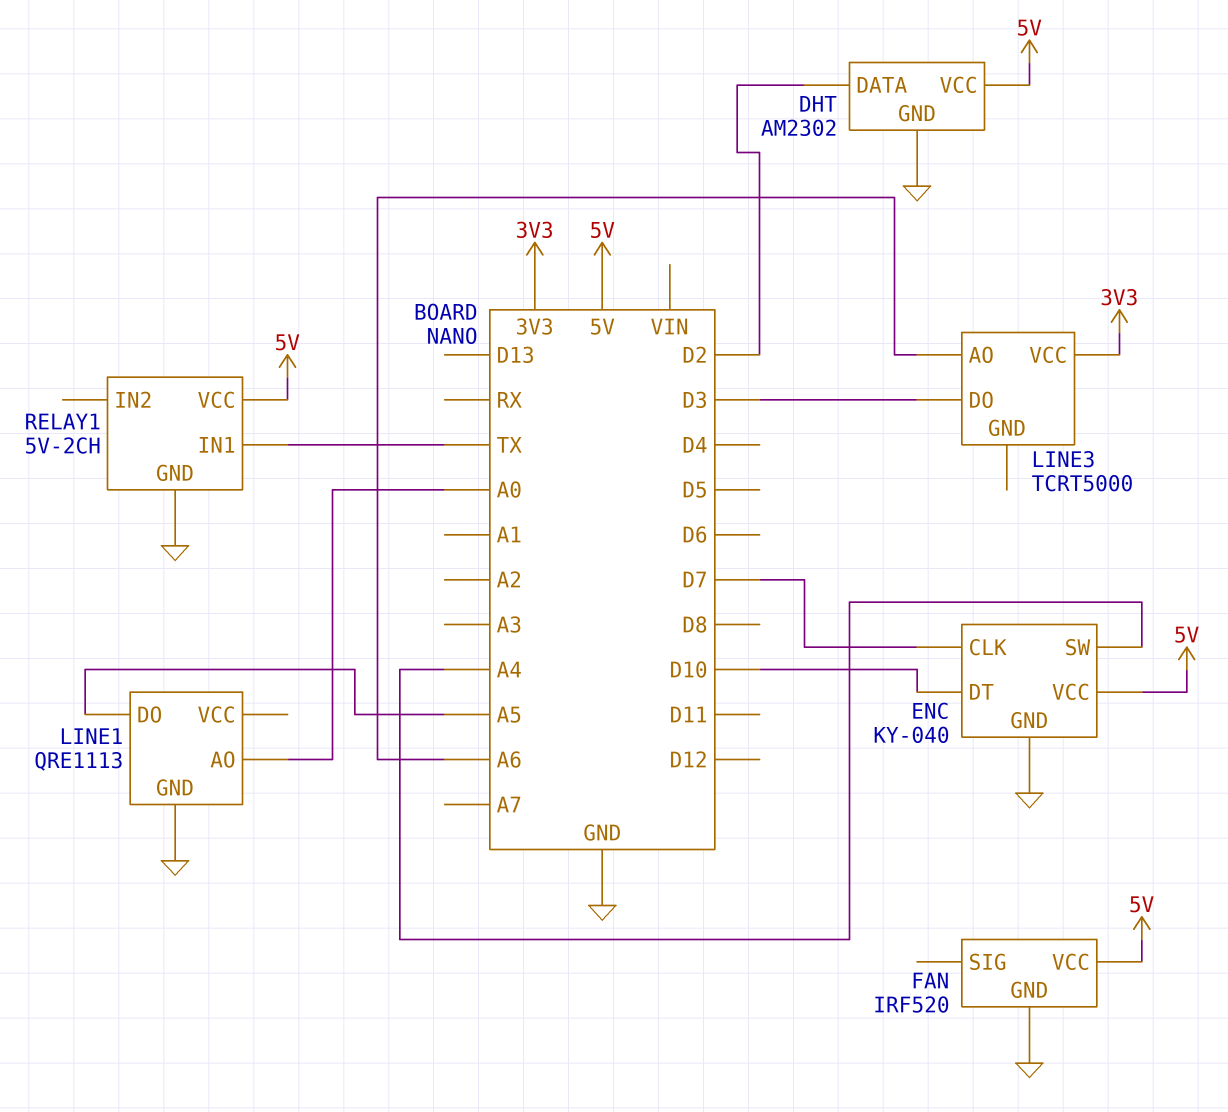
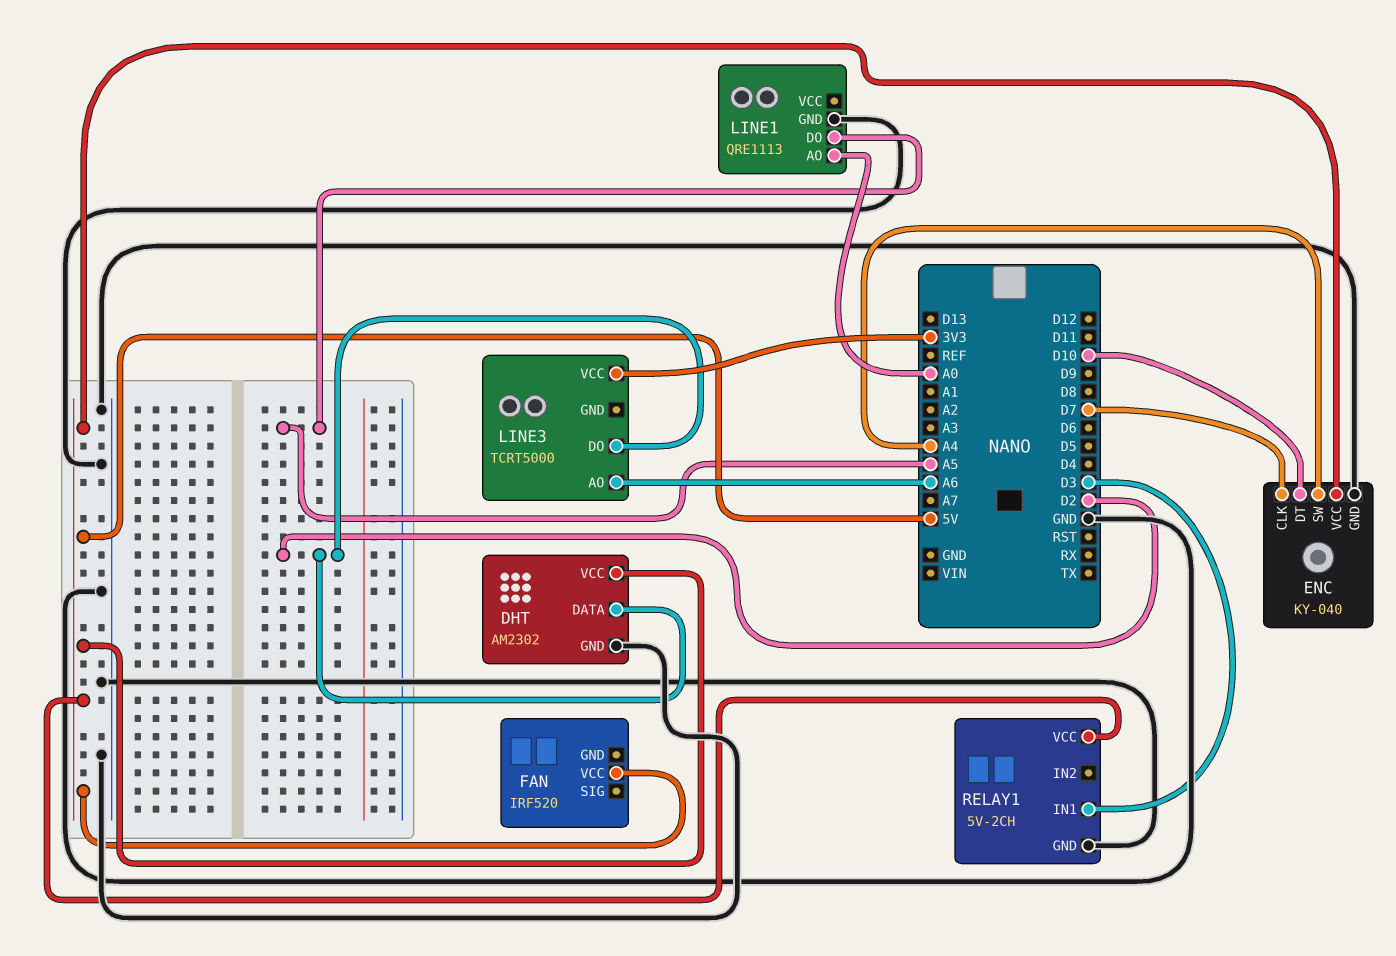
FAN pin GND: GND -> none
LINE3 pin DO: D3 -> D2
RELAY1 pin IN1: TX -> D3

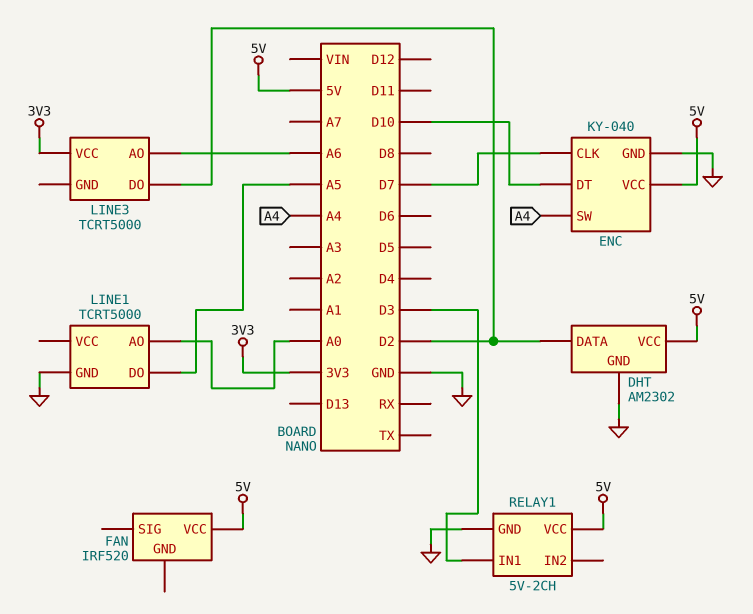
LINE1: QRE1113 -> TCRT5000

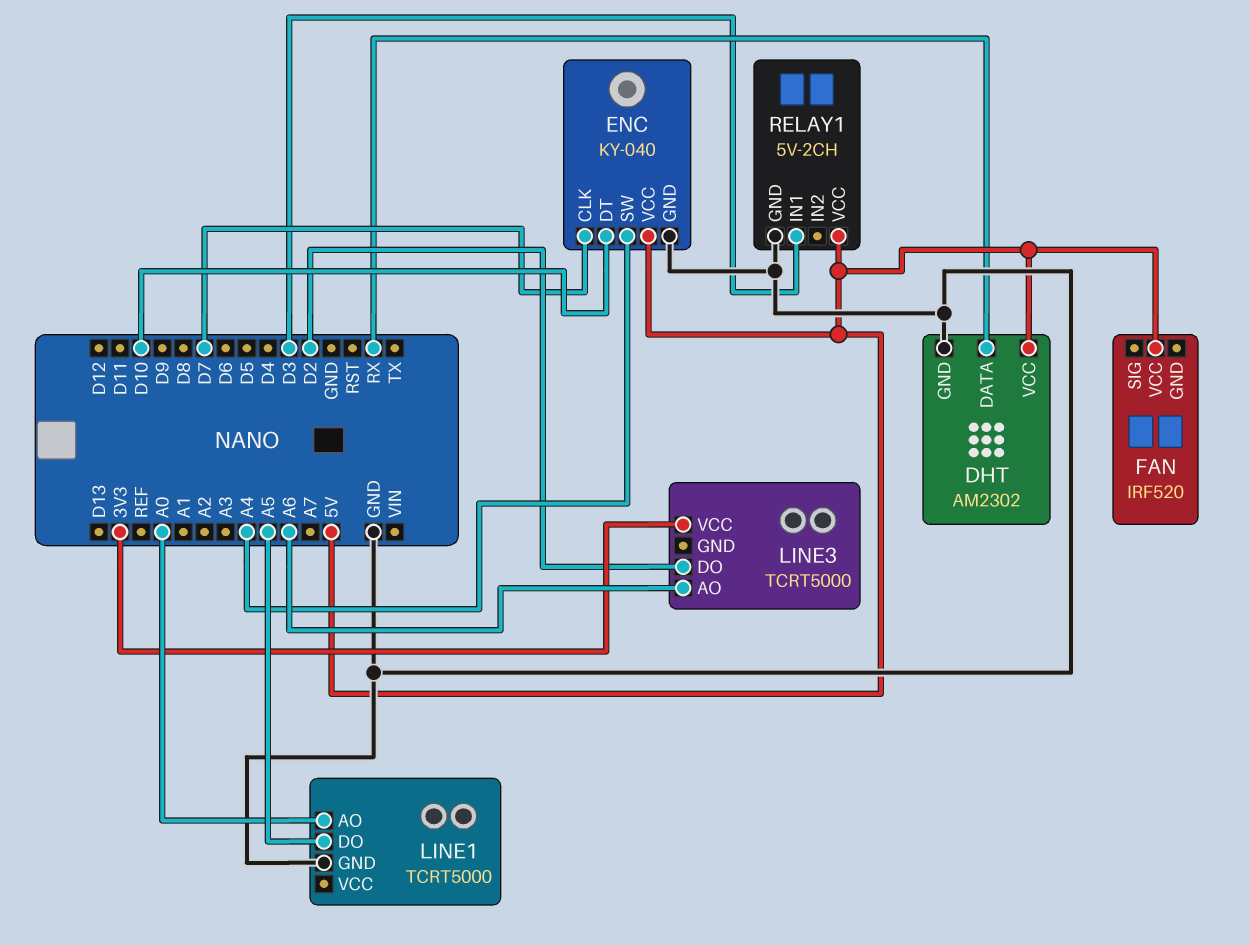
DHT pin DATA: D2 -> RX

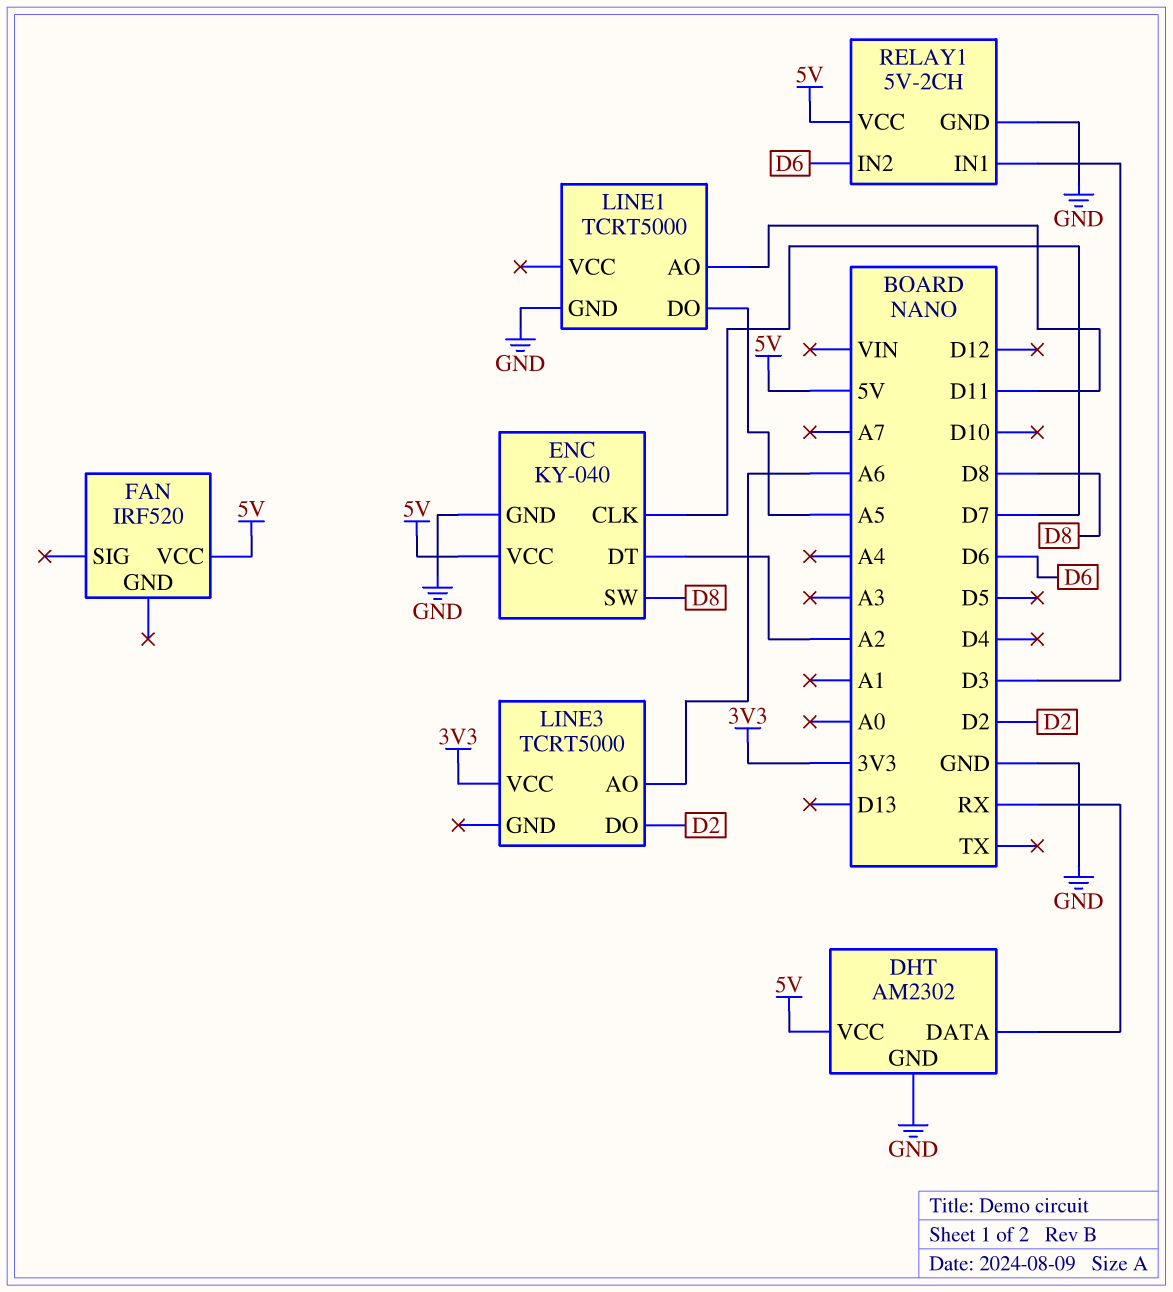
ENC pin DT: D10 -> A2
ENC pin SW: A4 -> D8
LINE1 pin AO: A0 -> D11
RELAY1 pin IN2: none -> D6

